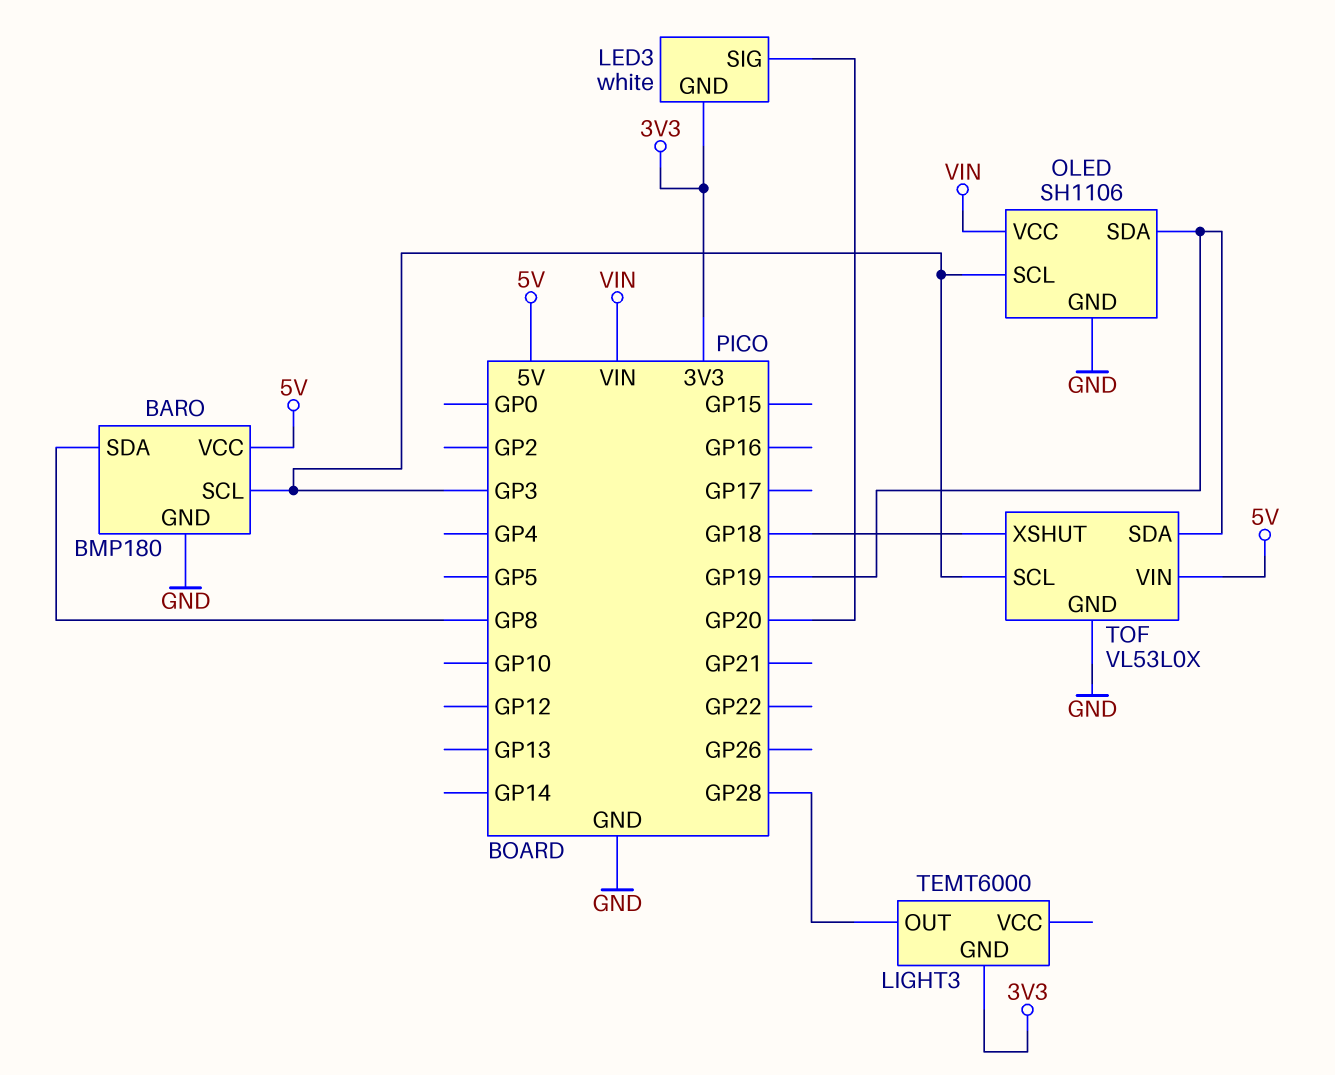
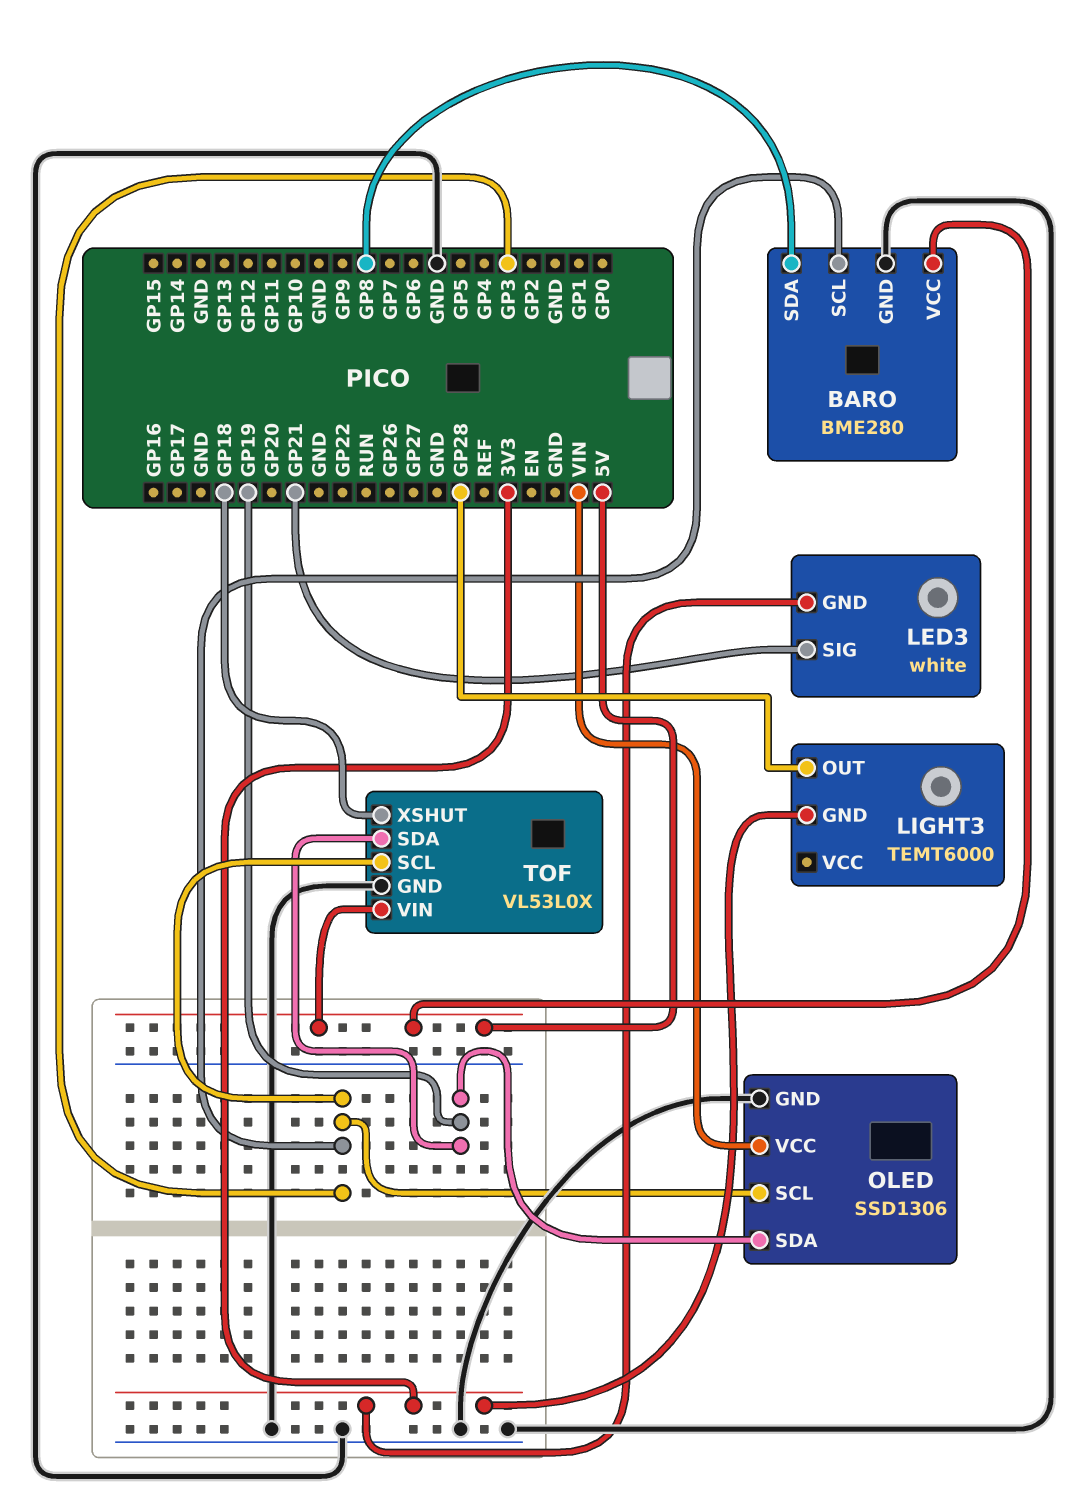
BARO: BMP180 -> BME280
LED3 pin SIG: GP20 -> GP21
OLED: SH1106 -> SSD1306

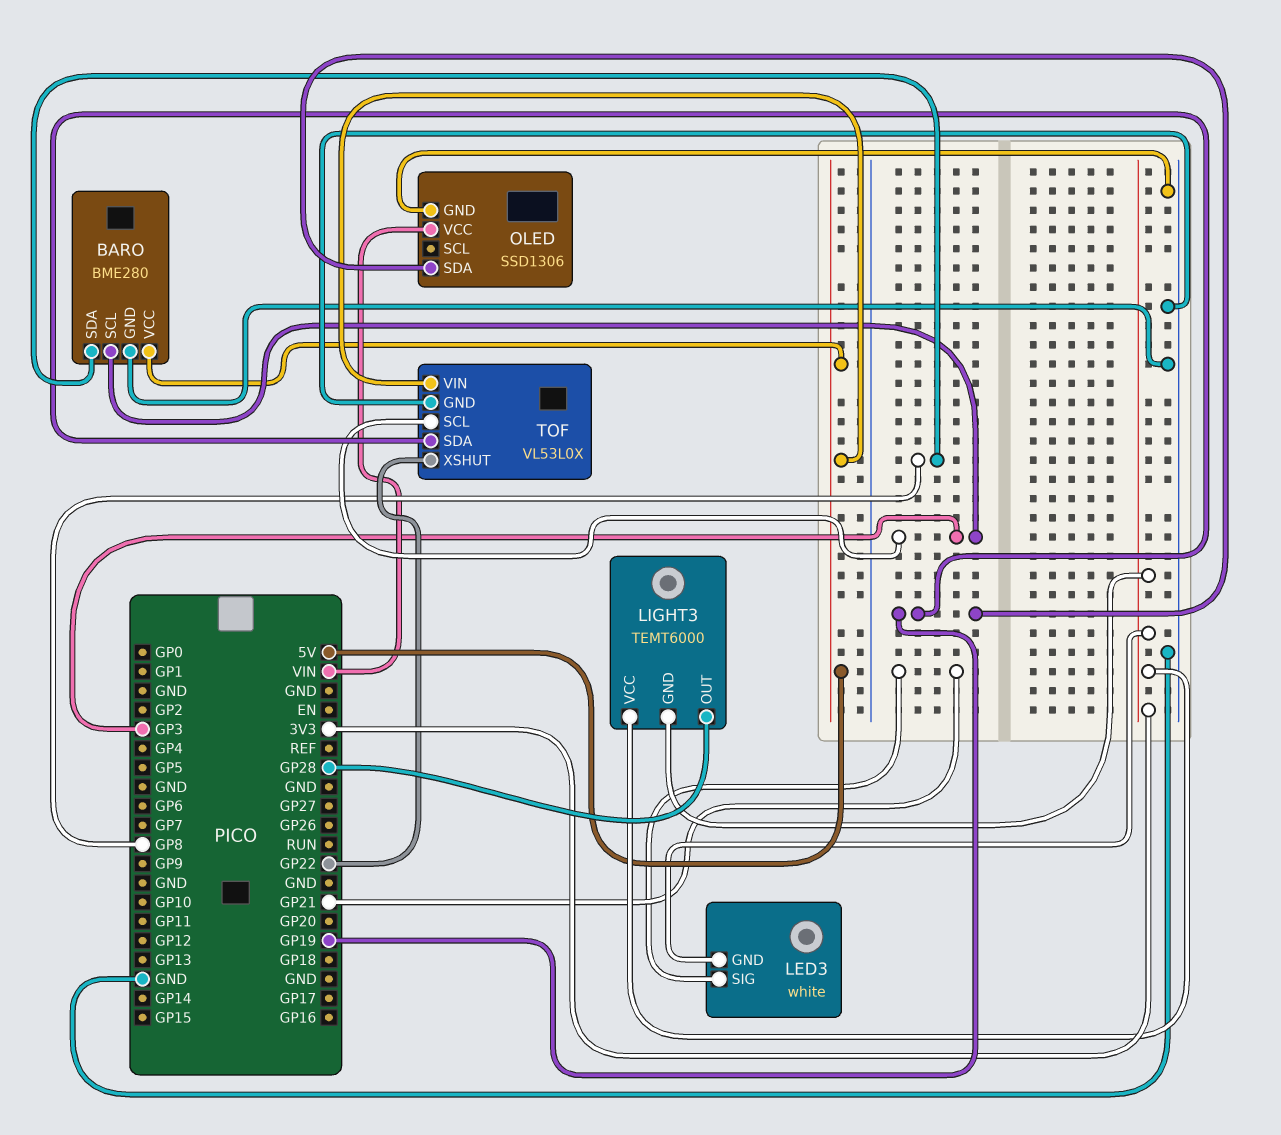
LIGHT3 pin VCC: none -> 3V3
OLED pin SCL: GP3 -> none
TOF pin XSHUT: GP18 -> GP22

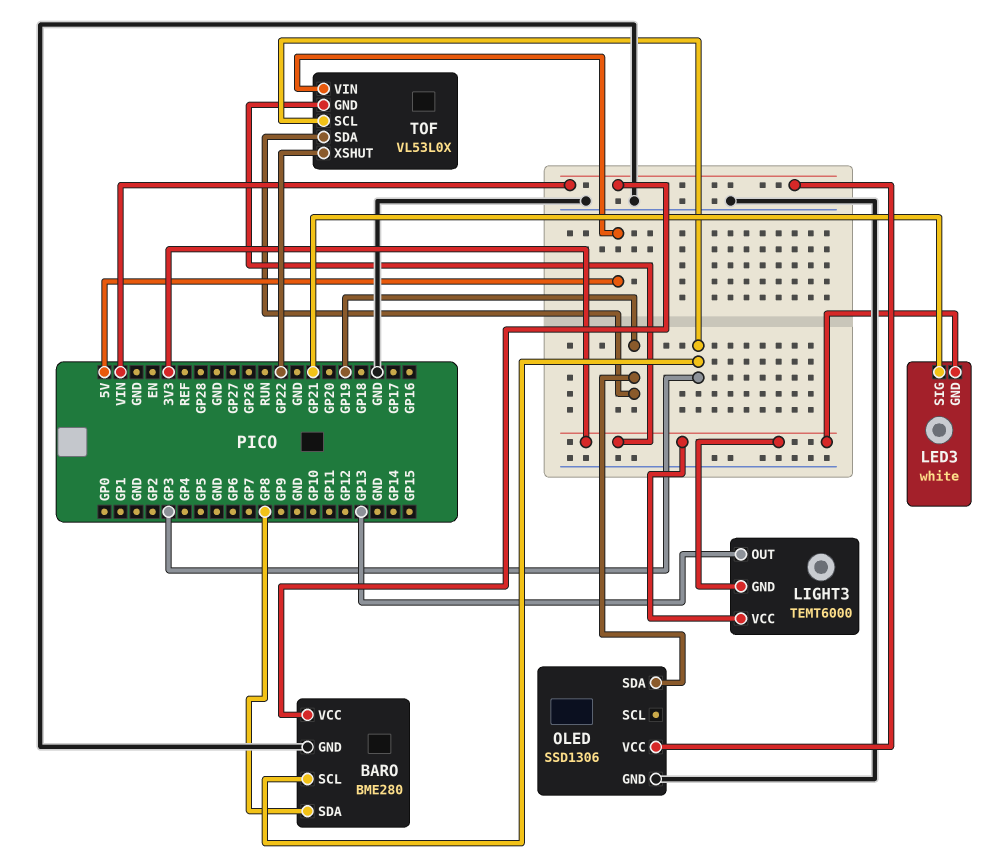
BARO pin VCC: 5V -> VIN
LIGHT3 pin OUT: GP28 -> GP13
TOF pin GND: GND -> 3V3

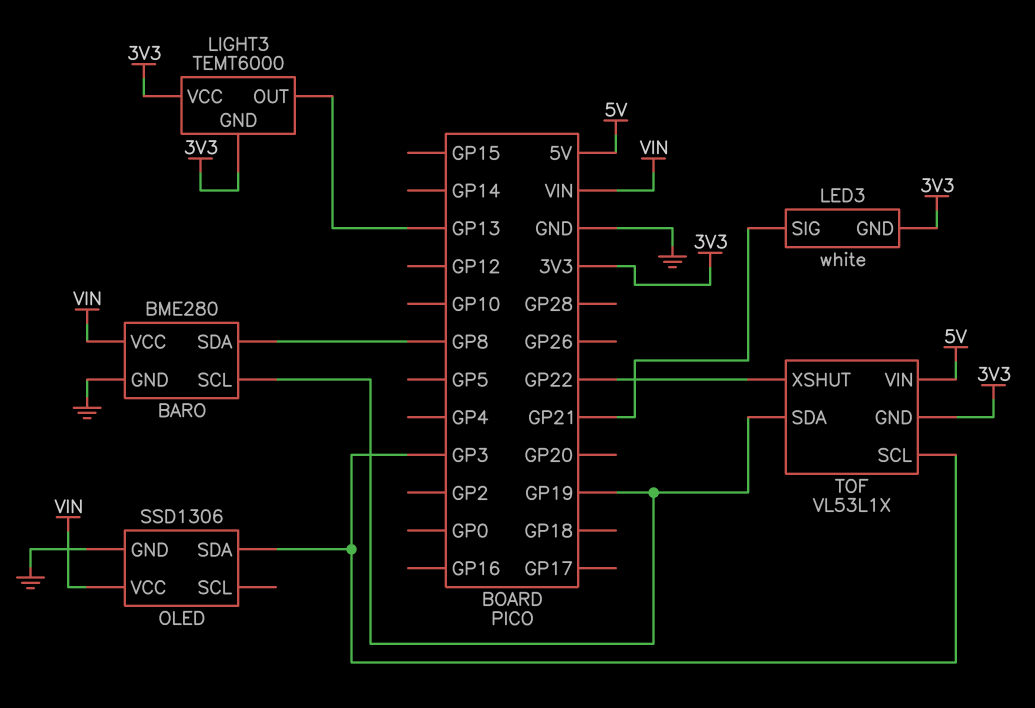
BARO pin SCL: GP3 -> GP19
OLED pin SDA: GP19 -> GP3
TOF: VL53L0X -> VL53L1X

